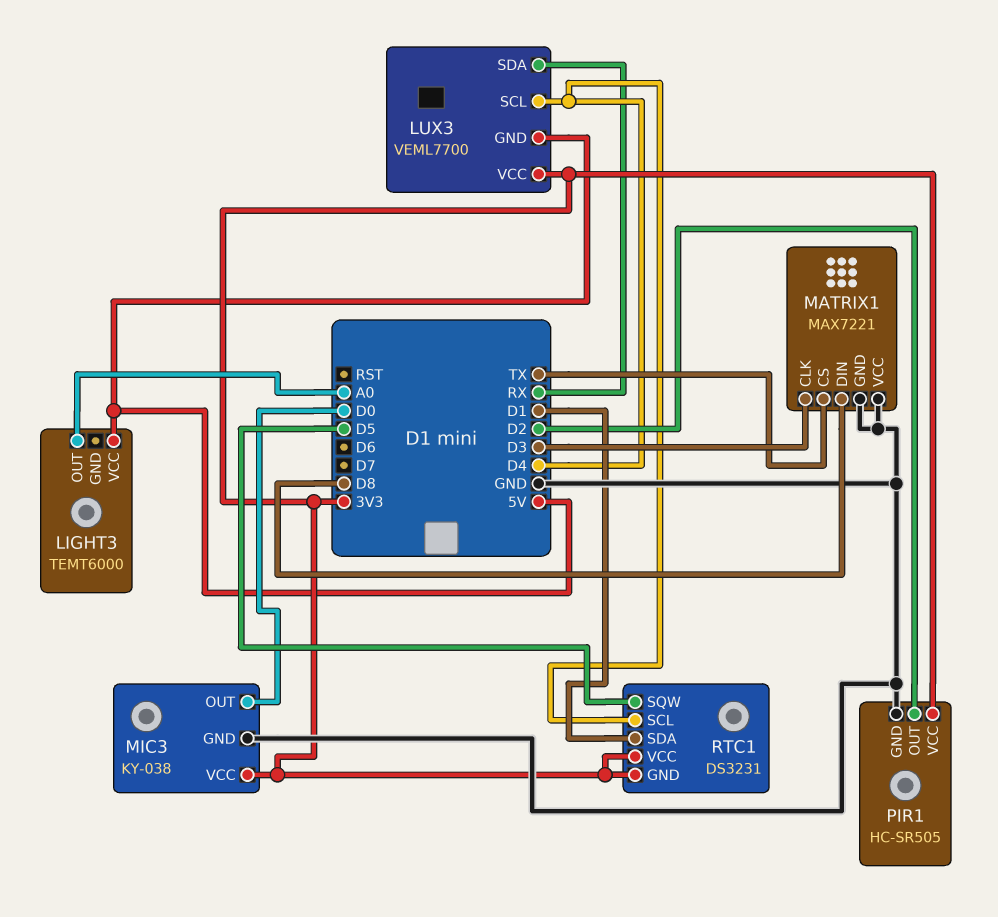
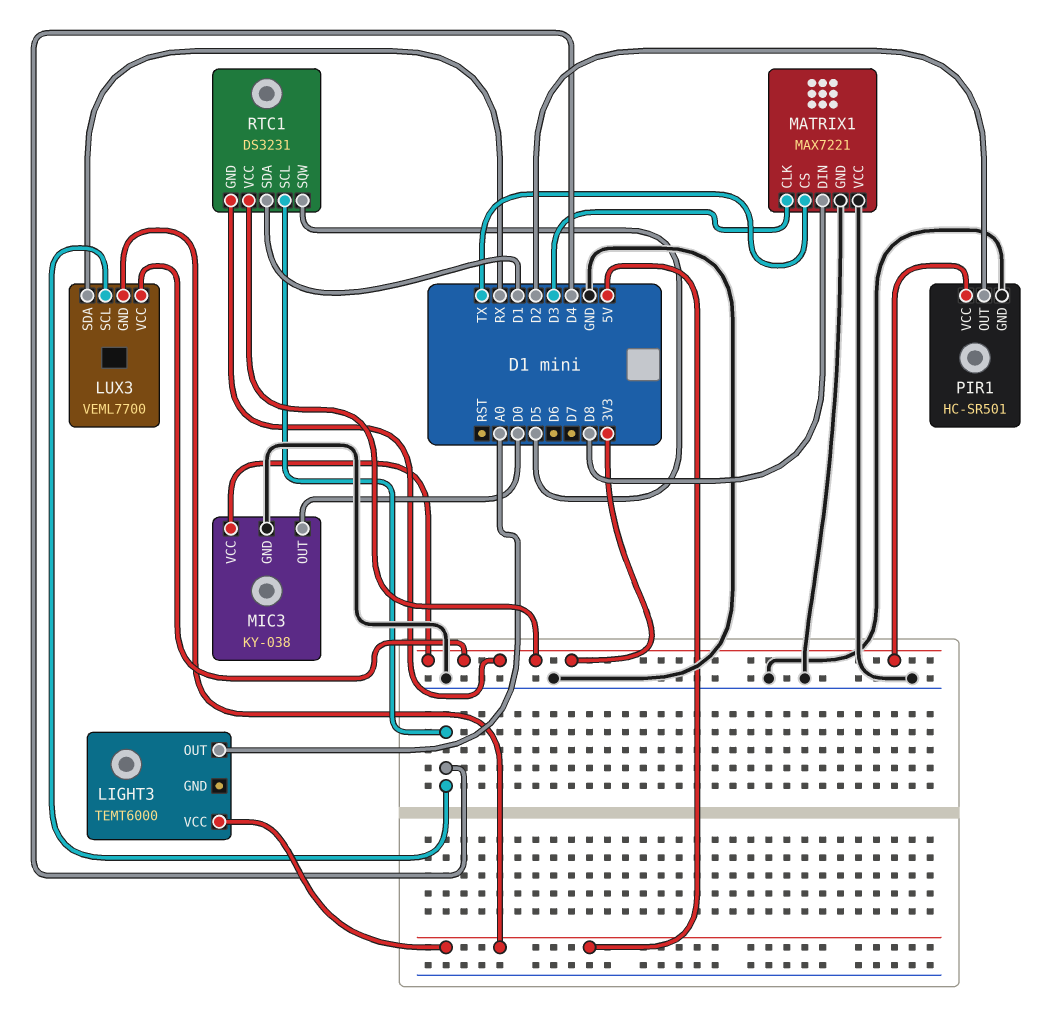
PIR1: HC-SR505 -> HC-SR501

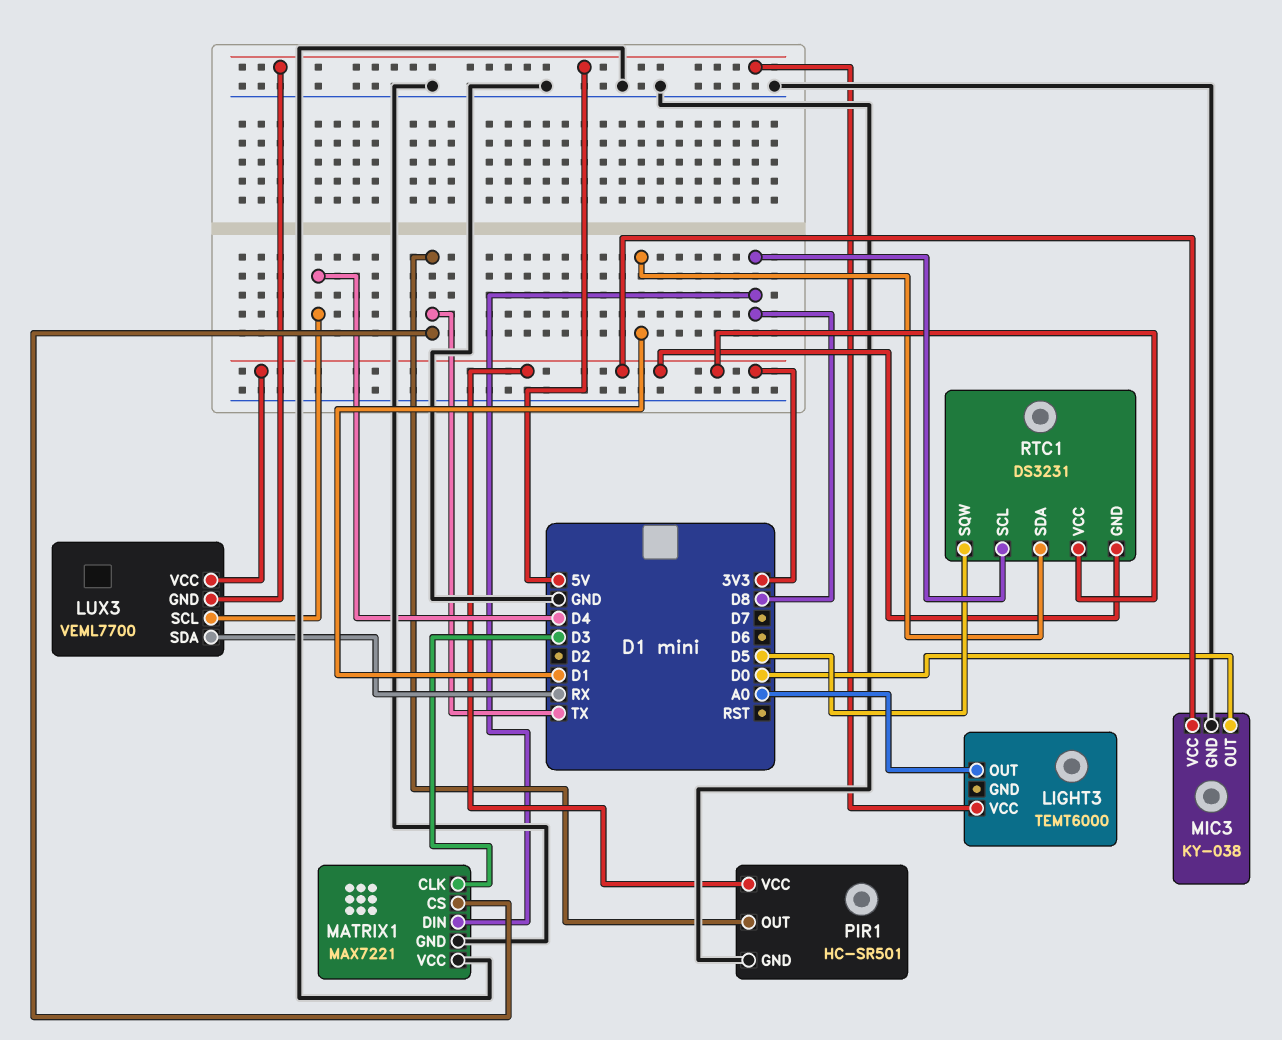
PIR1 pin OUT: D2 -> TX
RTC1 pin SCL: D4 -> D8

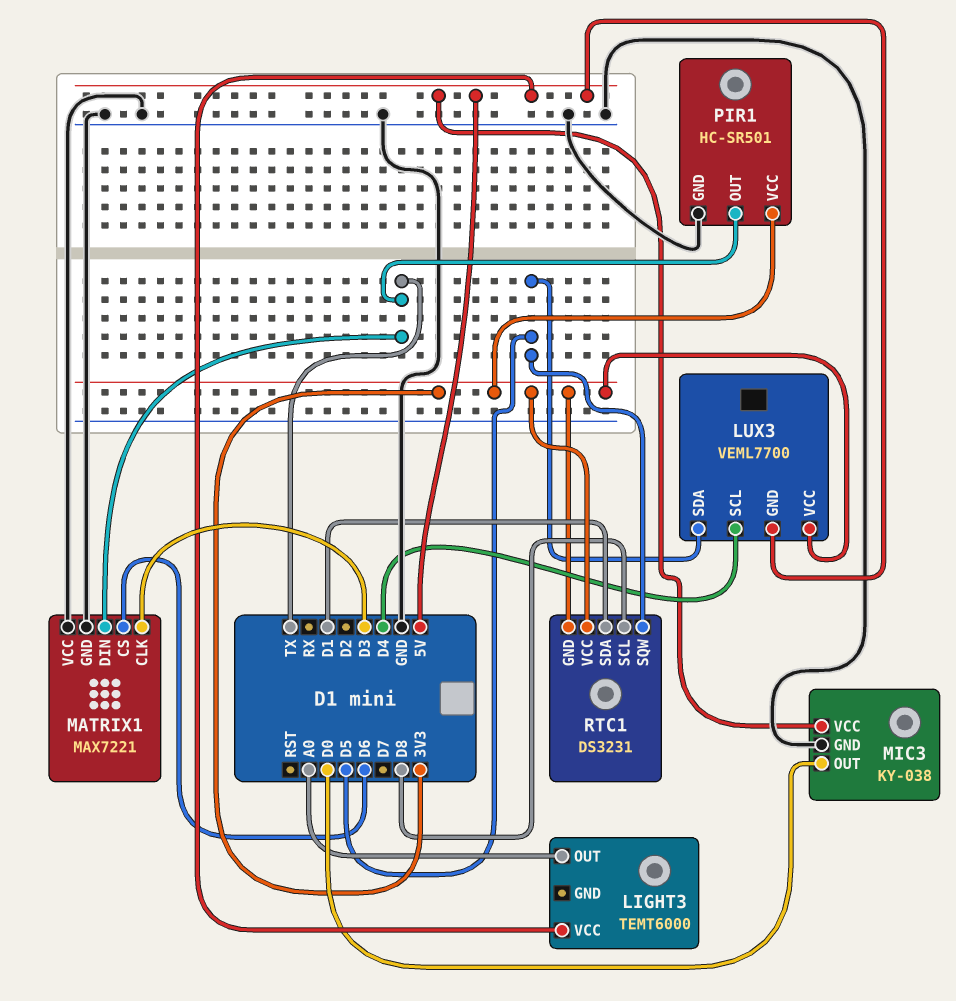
LUX3 pin SDA: RX -> D5
MATRIX1 pin CS: TX -> D6
MATRIX1 pin DIN: D8 -> TX
MIC3 pin VCC: 3V3 -> 5V

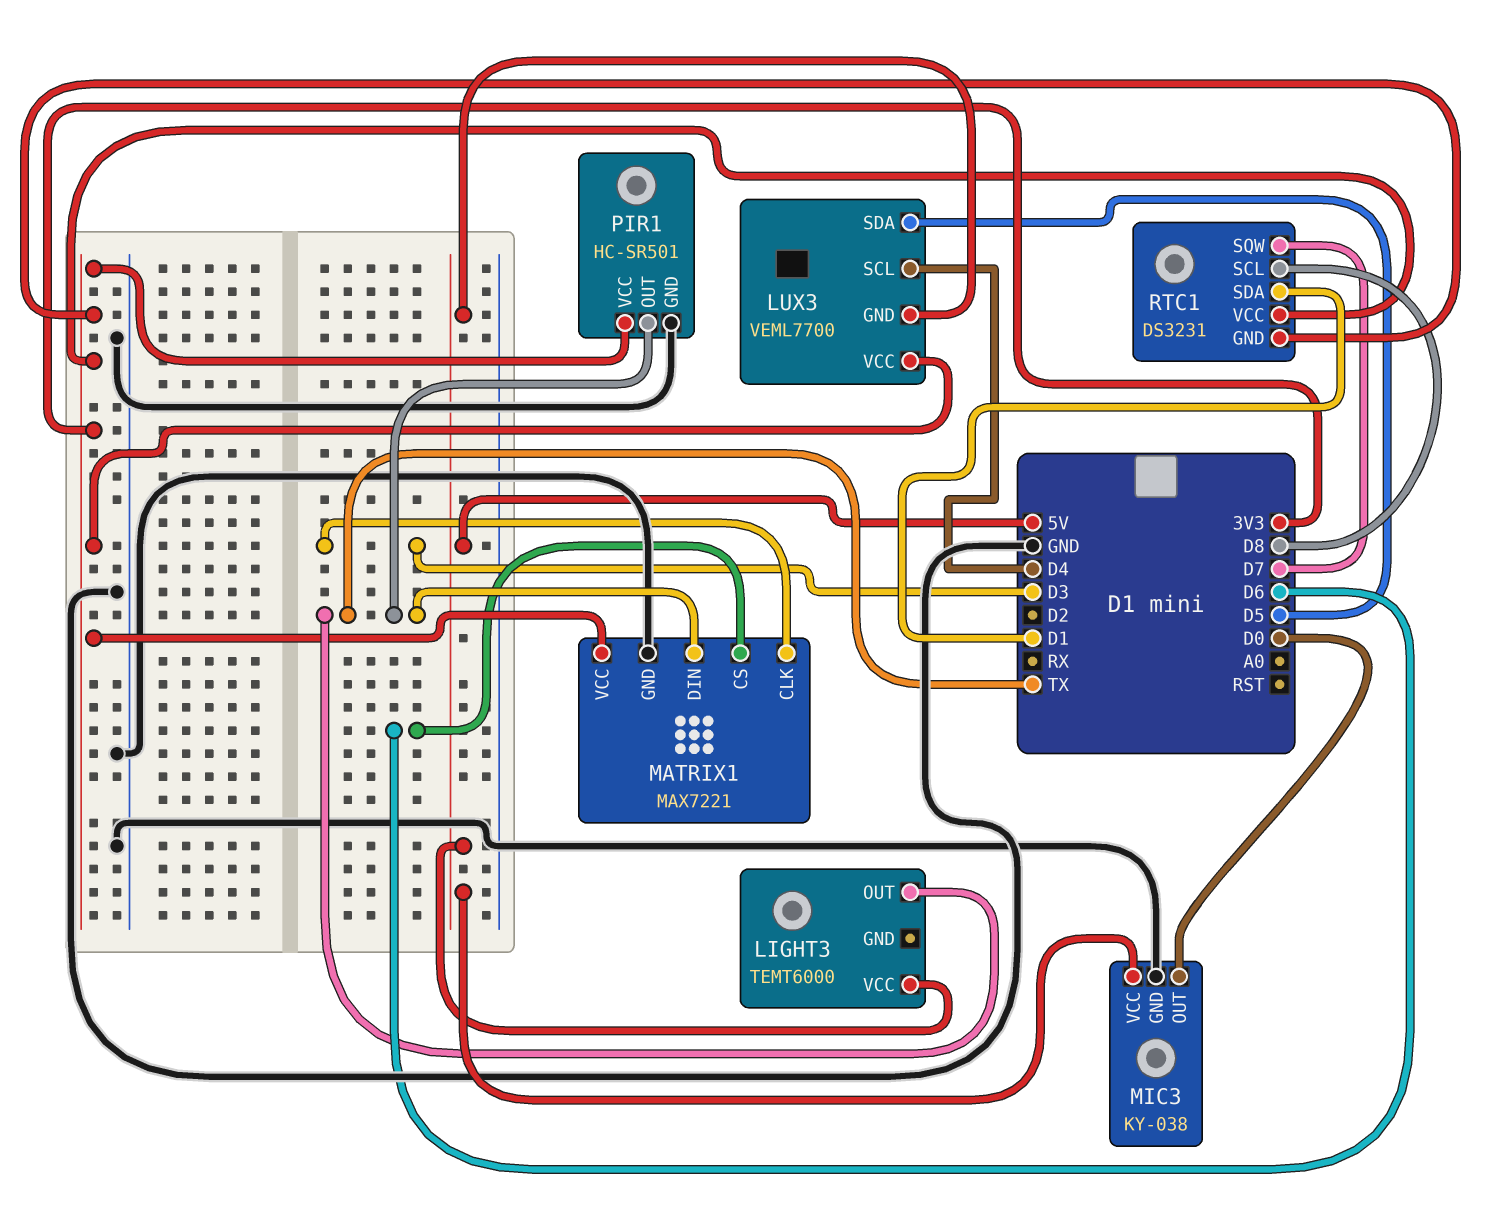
LIGHT3 pin OUT: A0 -> TX
MATRIX1 pin VCC: GND -> 3V3
RTC1 pin SQW: D5 -> D7

